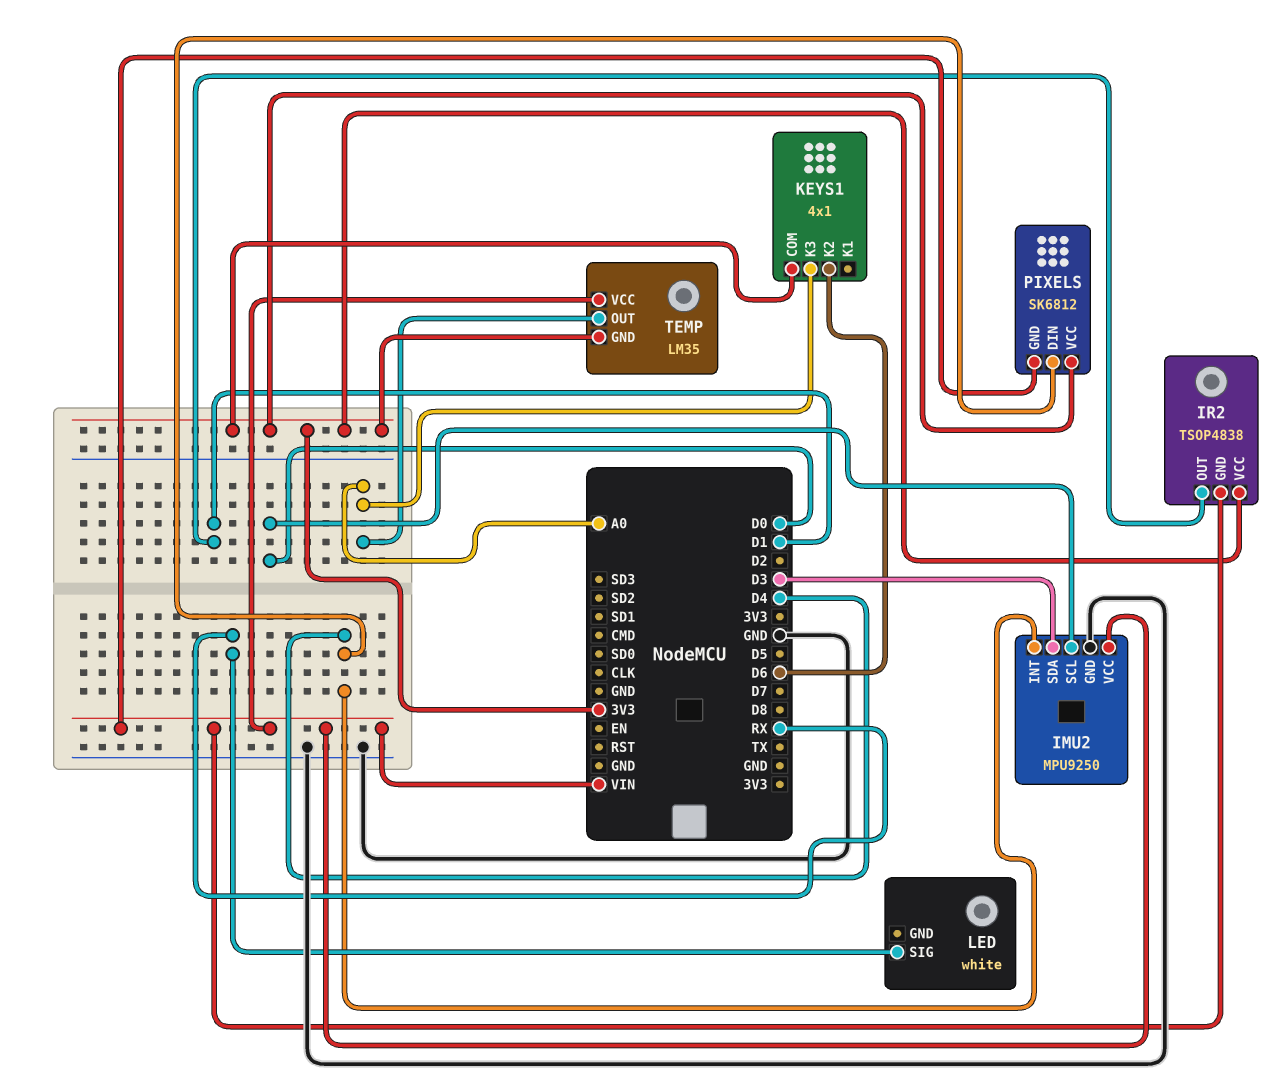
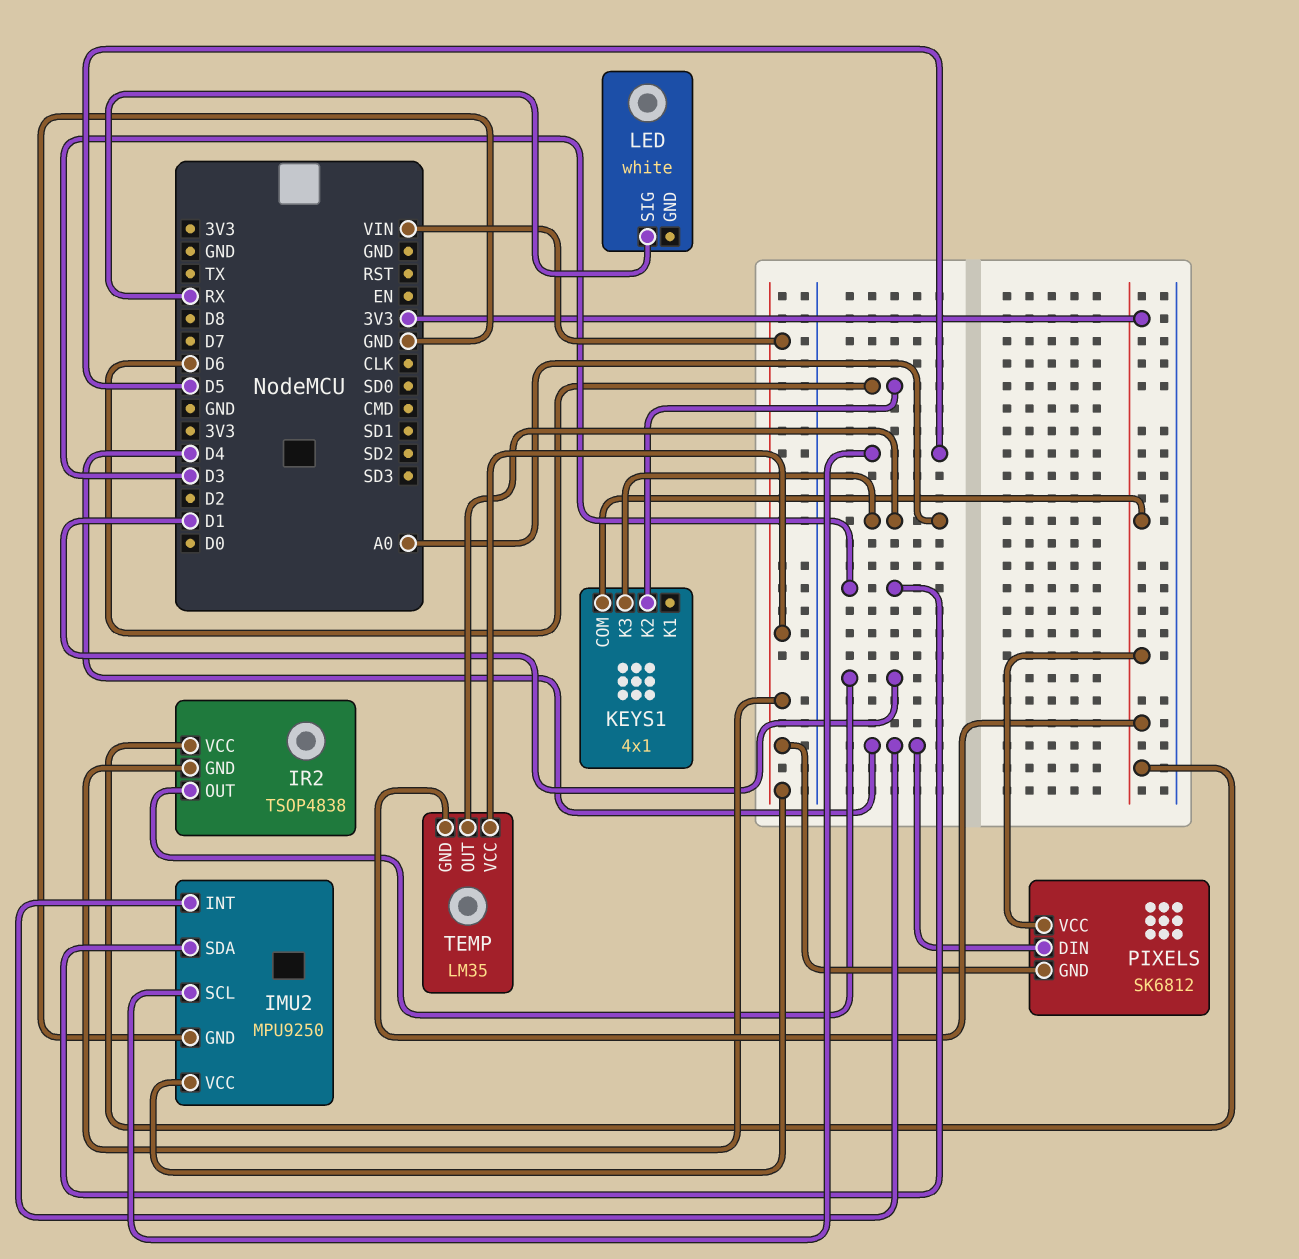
IMU2 pin SCL: D0 -> D5

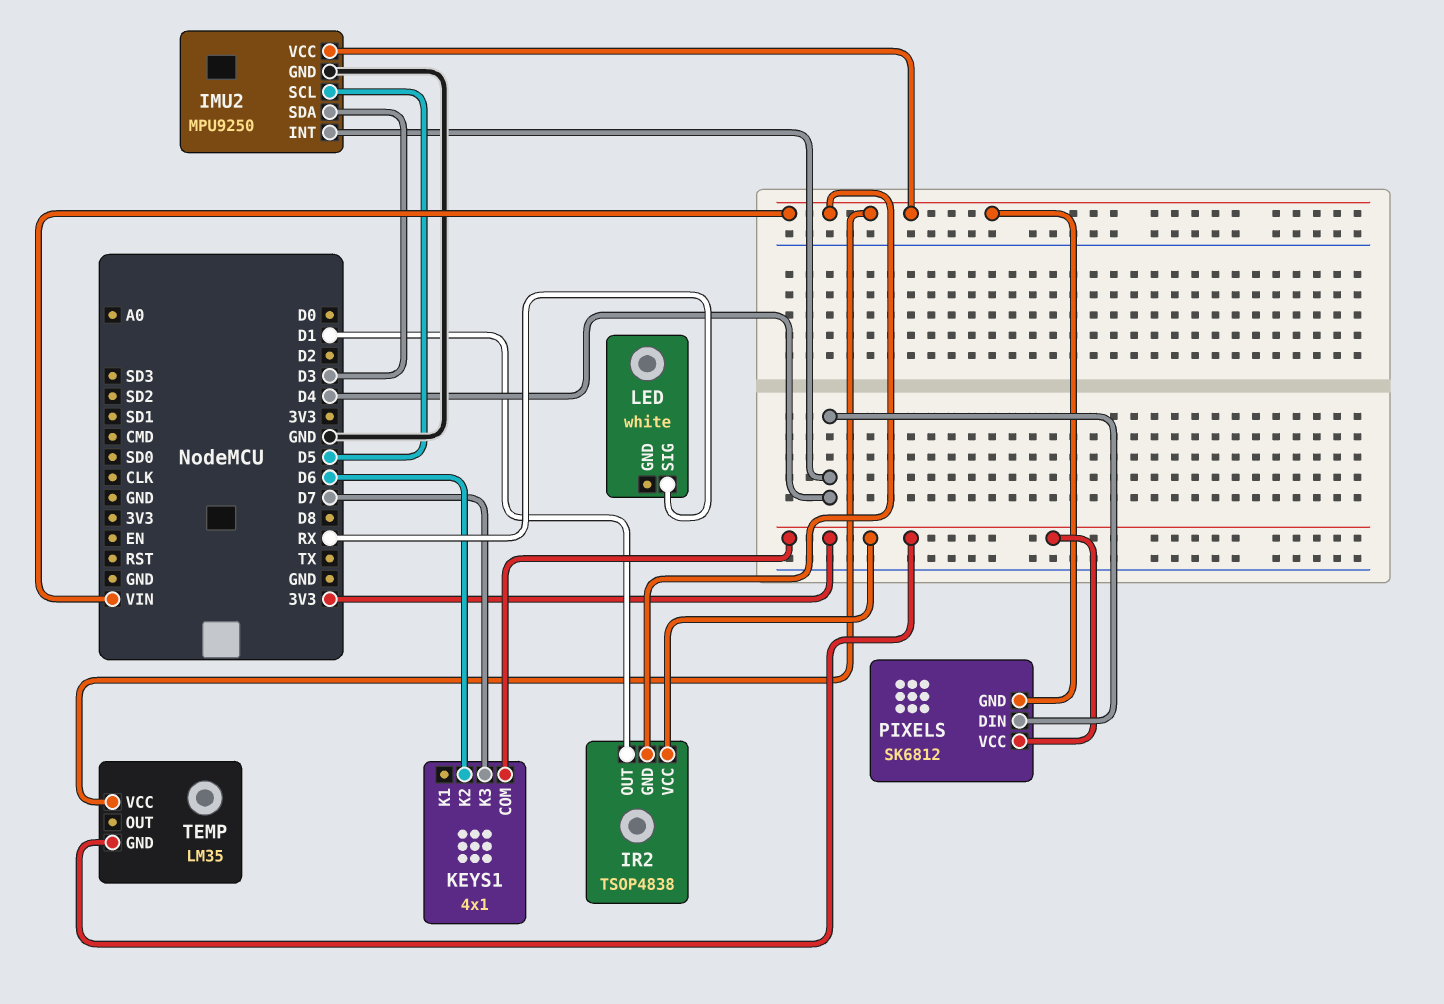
KEYS1 pin K3: A0 -> D7
TEMP pin OUT: A0 -> none

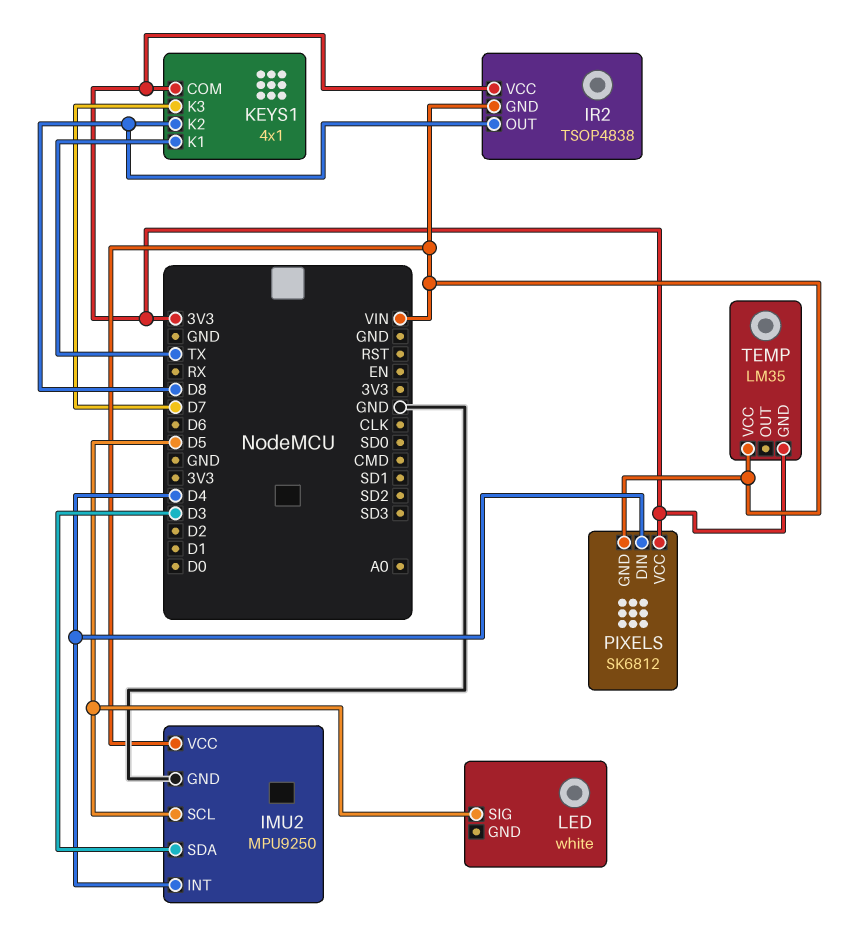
IR2 pin OUT: D1 -> D8
KEYS1 pin K1: none -> TX
KEYS1 pin K2: D6 -> D8
LED pin SIG: RX -> D5

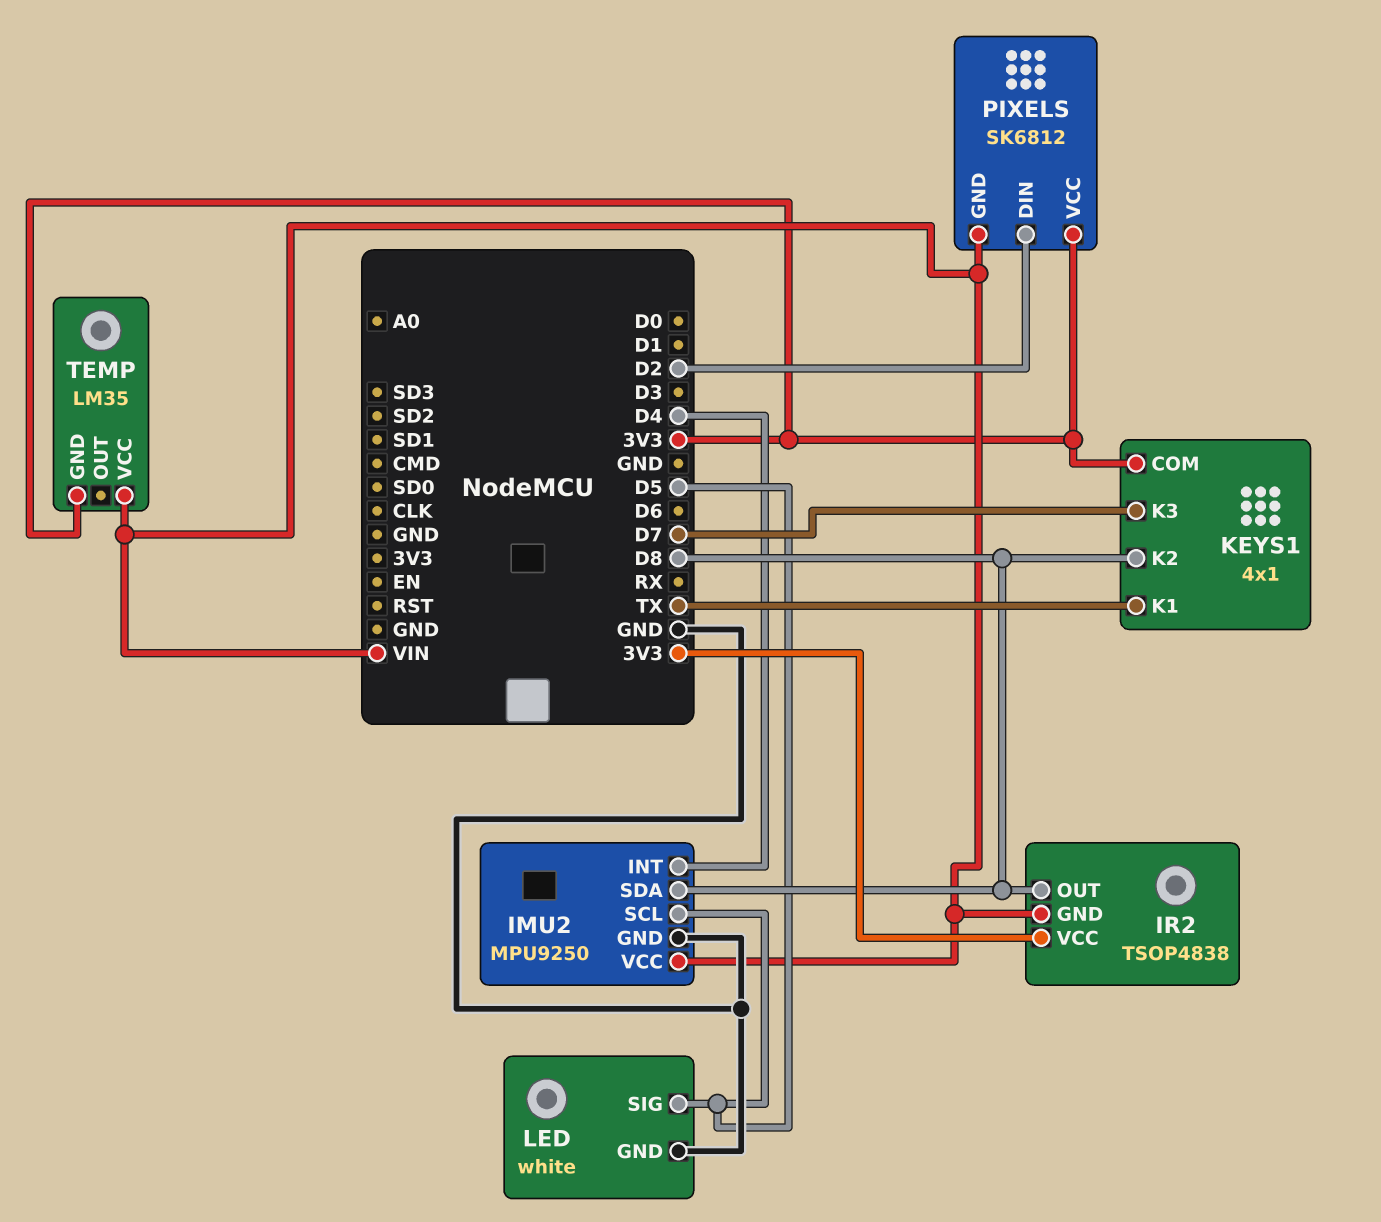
IMU2 pin SDA: D3 -> D8
LED pin GND: none -> GND
PIXELS pin DIN: D4 -> D2

